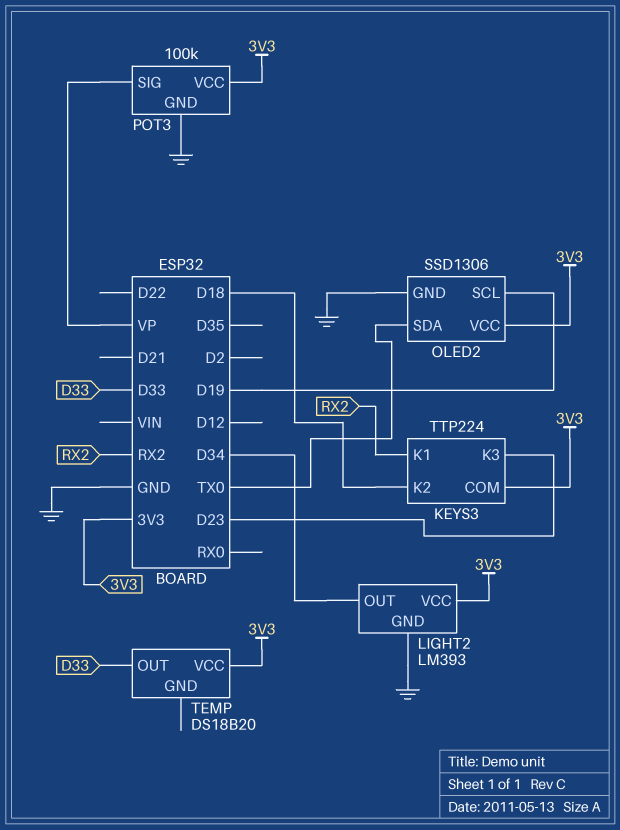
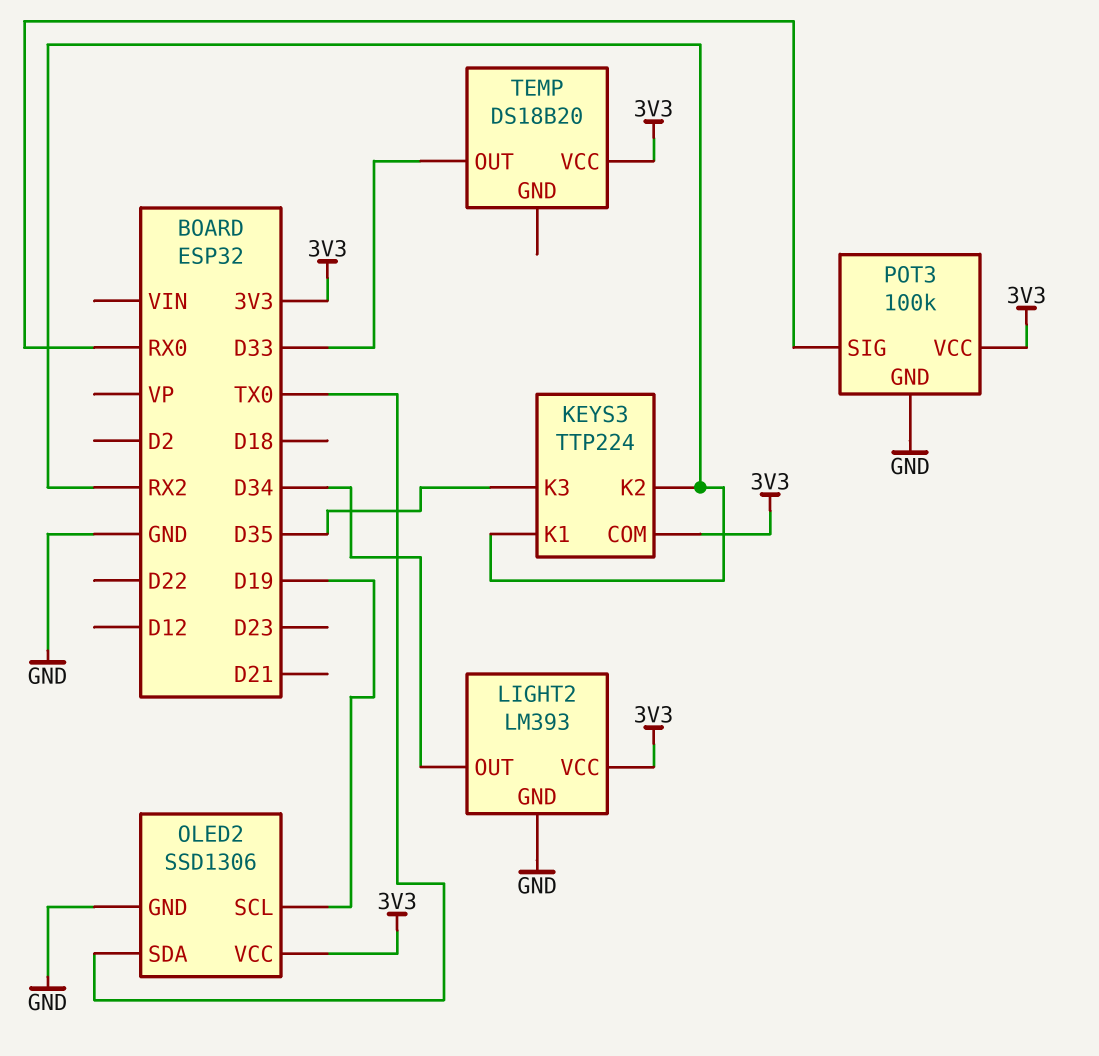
KEYS3 pin K2: D18 -> RX2
KEYS3 pin K3: D23 -> D35
POT3 pin SIG: VP -> RX0

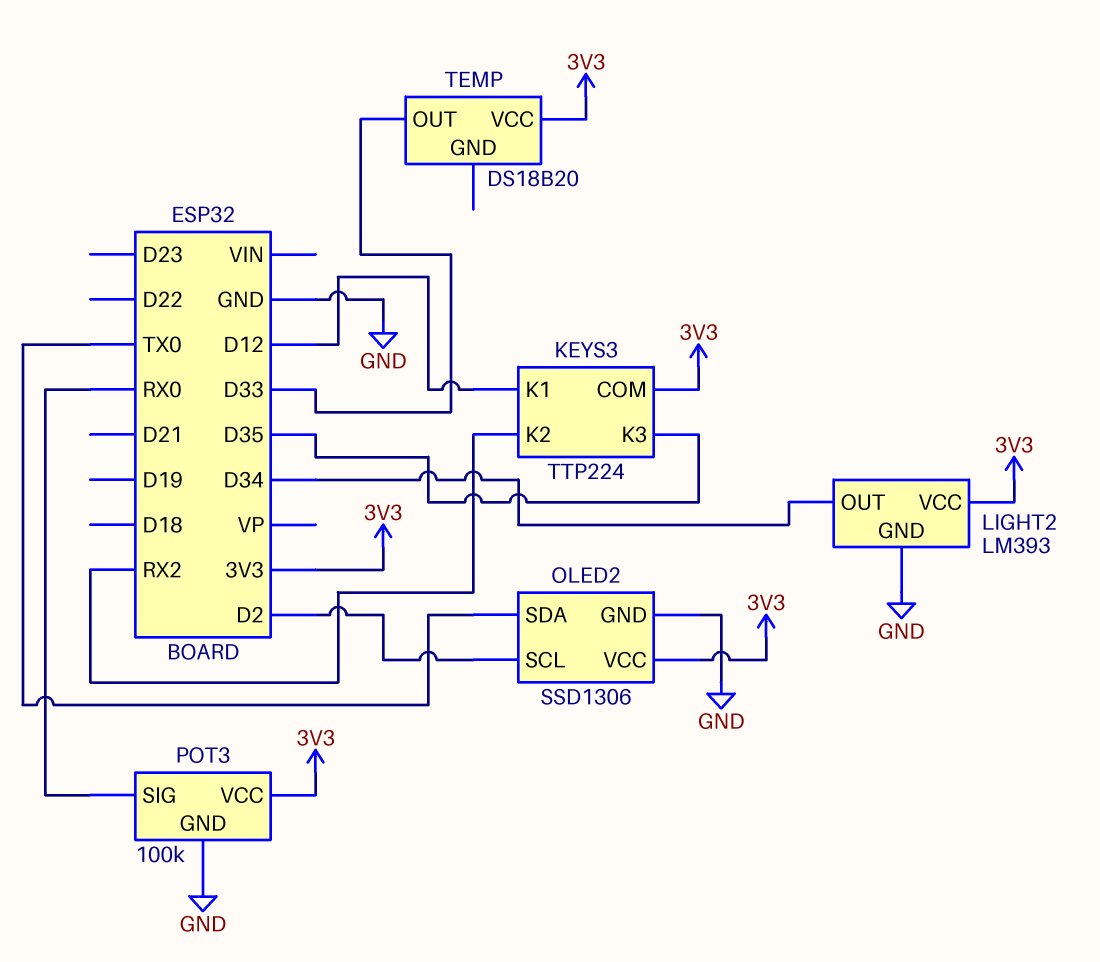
KEYS3 pin K1: RX2 -> D12
OLED2 pin SCL: D19 -> D2

